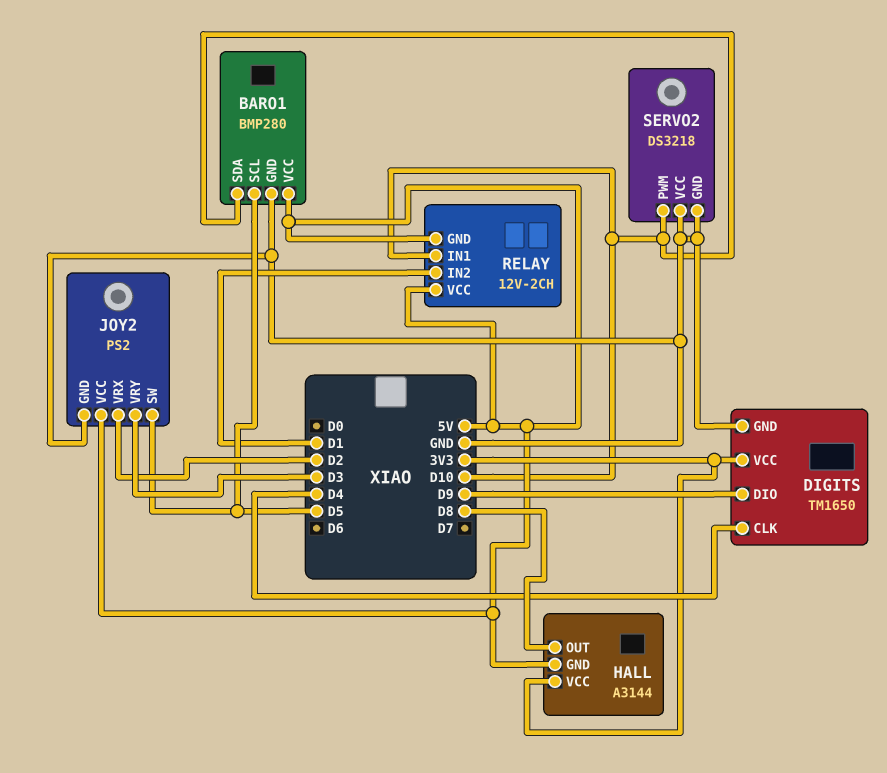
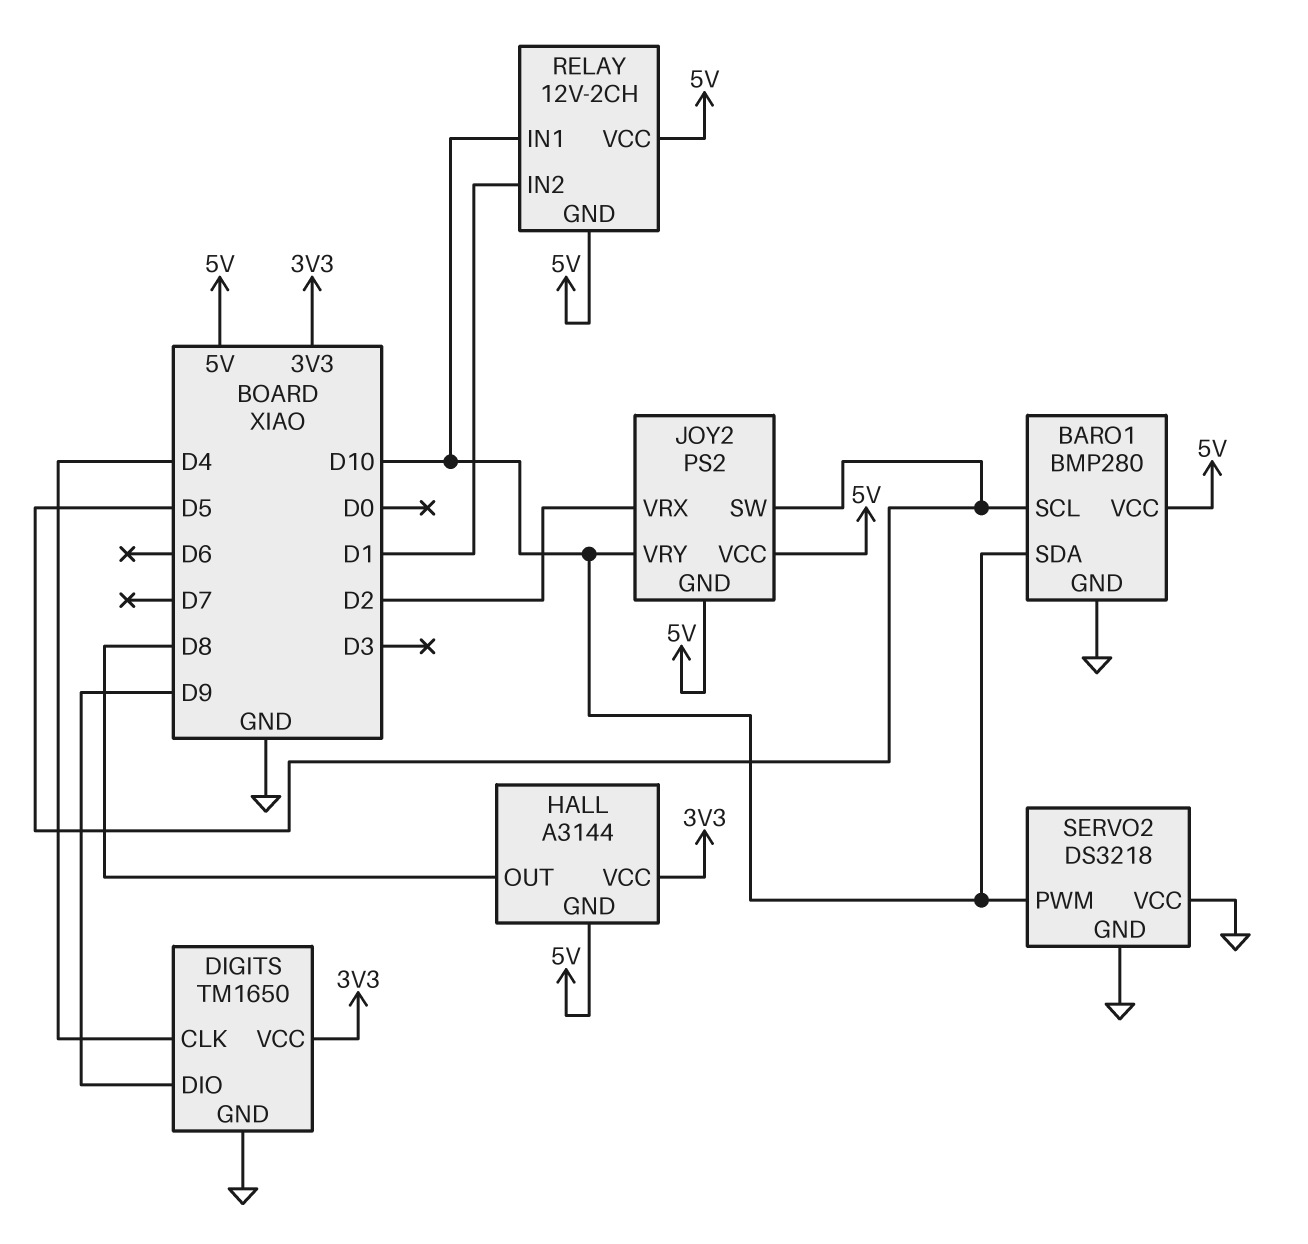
JOY2 pin GND: GND -> 5V
JOY2 pin VRY: D3 -> D10

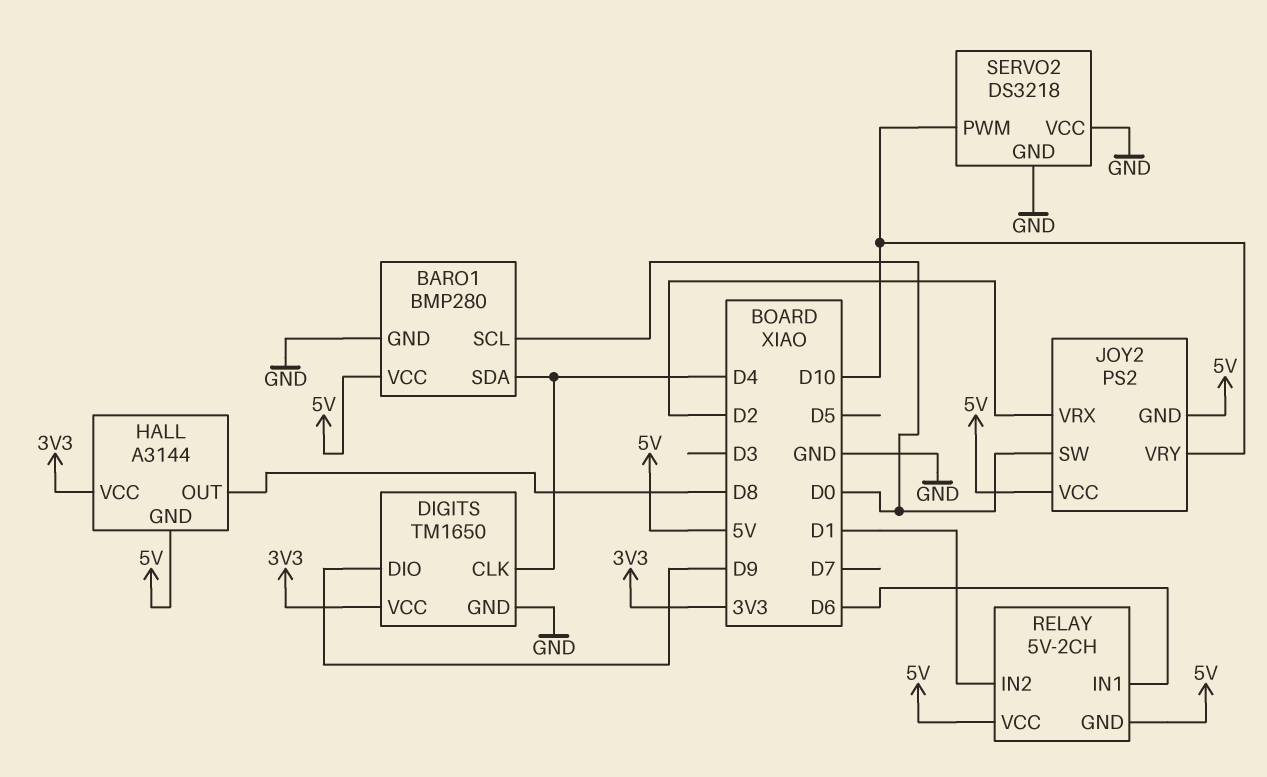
BARO1 pin SCL: D5 -> D0
BARO1 pin SDA: D10 -> D4
JOY2 pin SW: D5 -> D0
RELAY: 12V-2CH -> 5V-2CH
RELAY pin IN1: D10 -> D6

